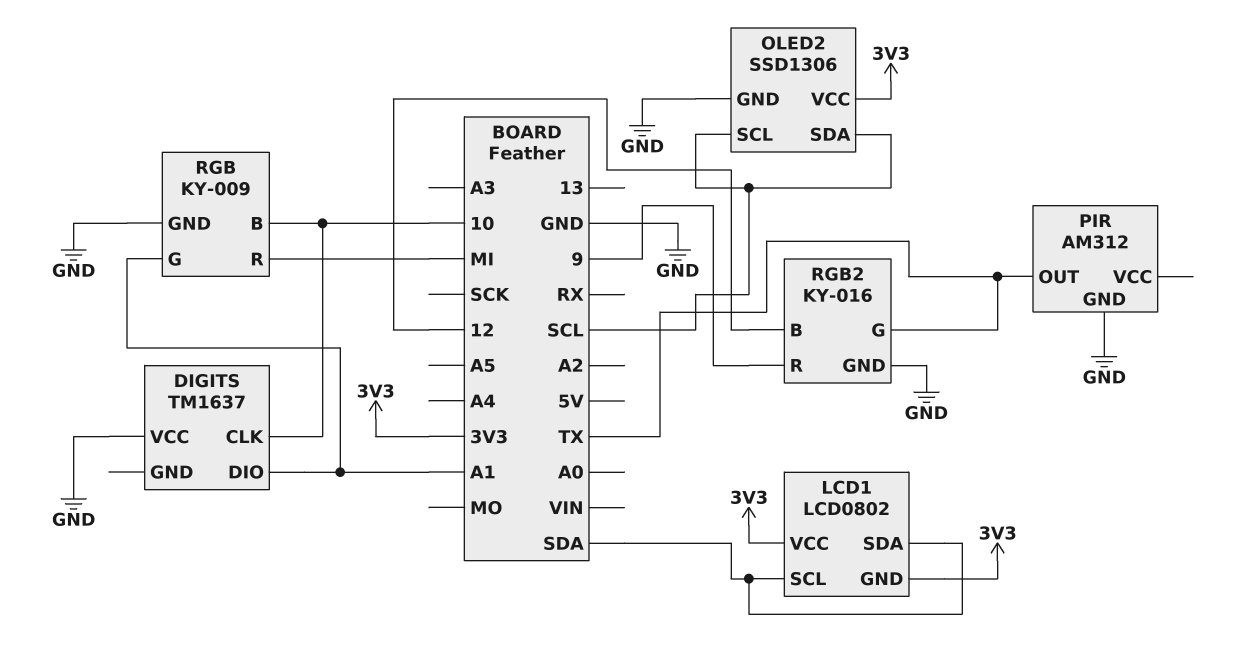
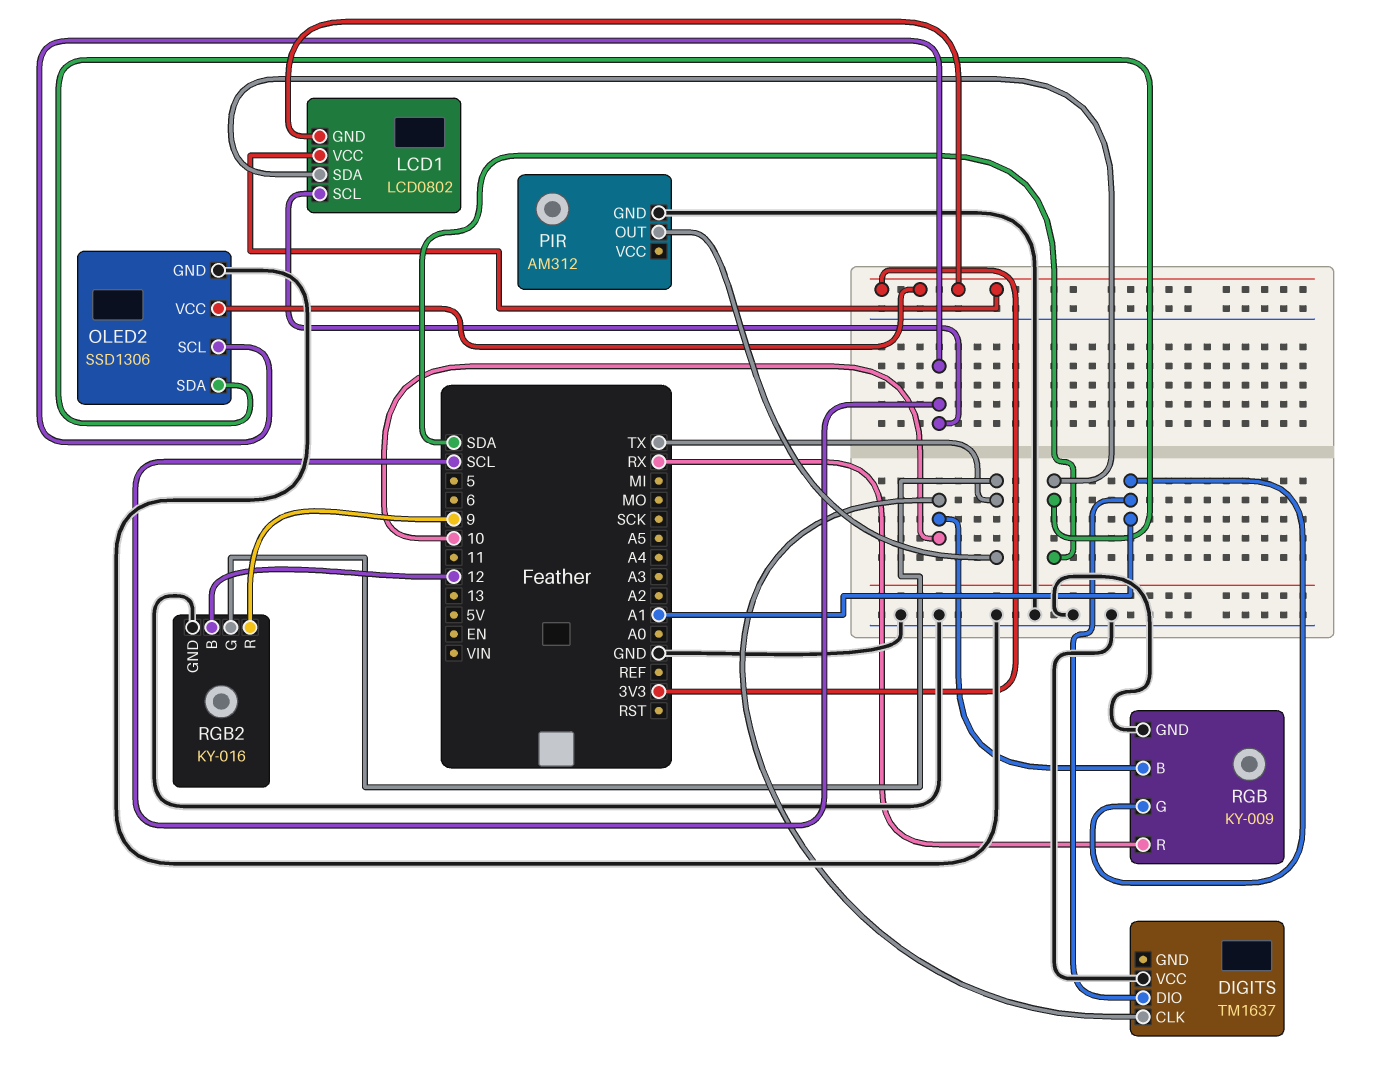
LCD1 pin SCL: SDA -> SCL
OLED2 pin SDA: SCL -> SDA
RGB pin R: MI -> RX

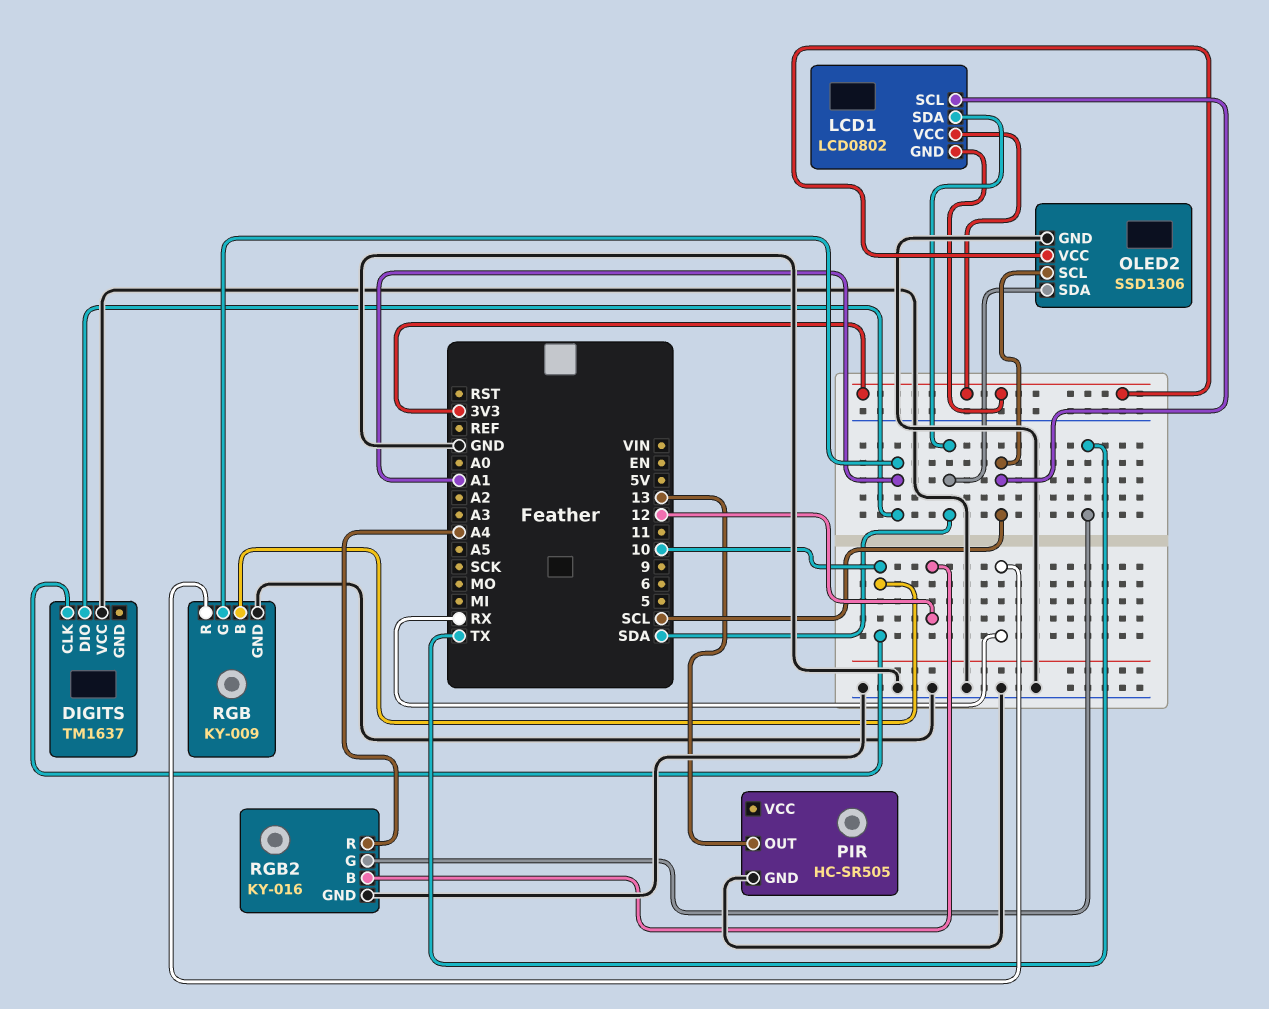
PIR: AM312 -> HC-SR505
PIR pin OUT: TX -> 13
RGB2 pin R: 9 -> A4

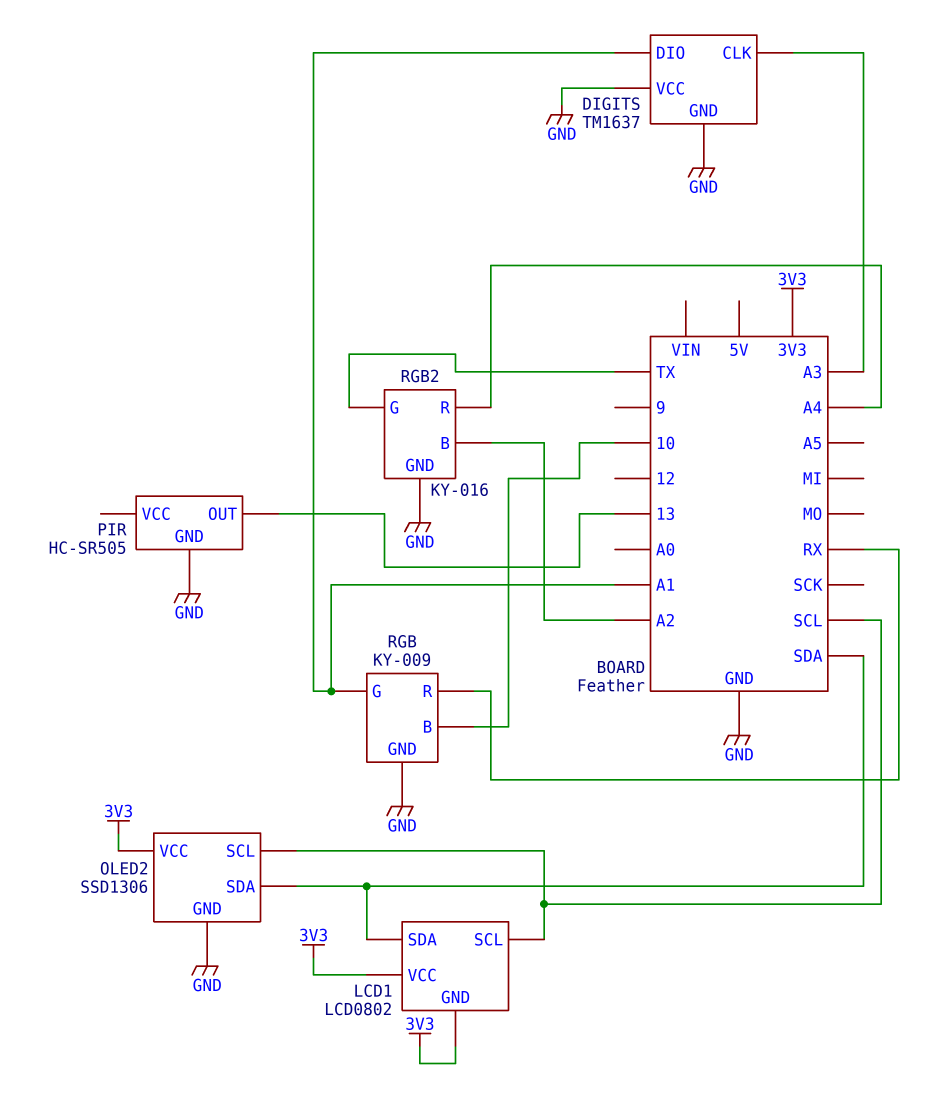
DIGITS pin CLK: 10 -> A3
DIGITS pin GND: none -> GND
RGB2 pin B: 12 -> A2

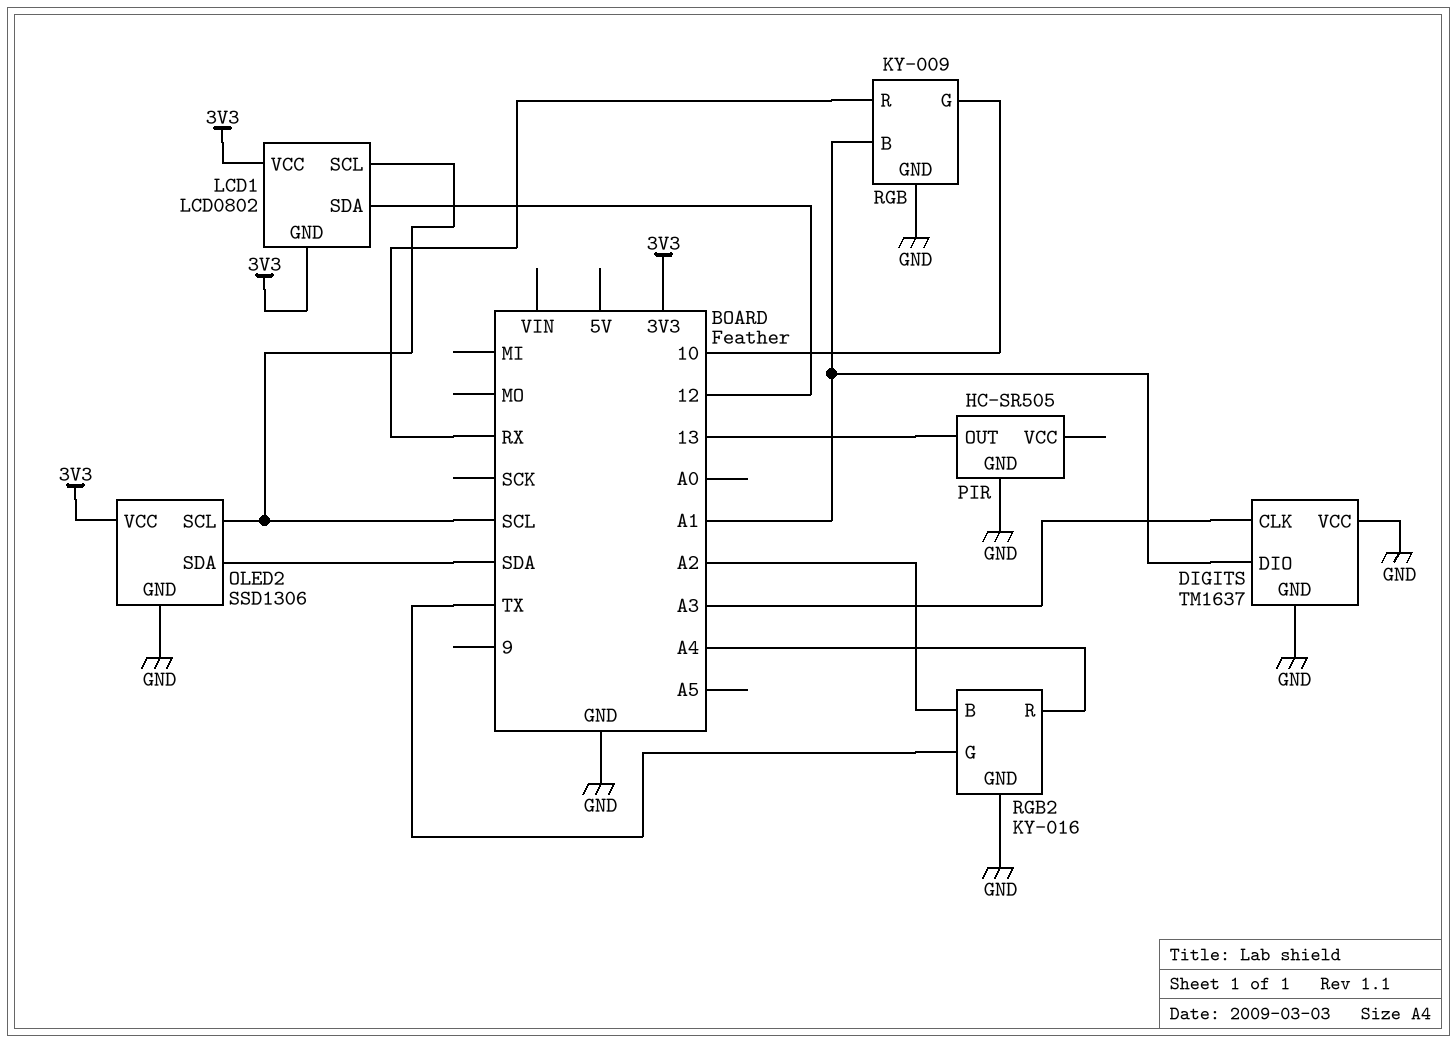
LCD1 pin SDA: SDA -> 12
RGB pin B: 10 -> A1
RGB pin G: A1 -> 10

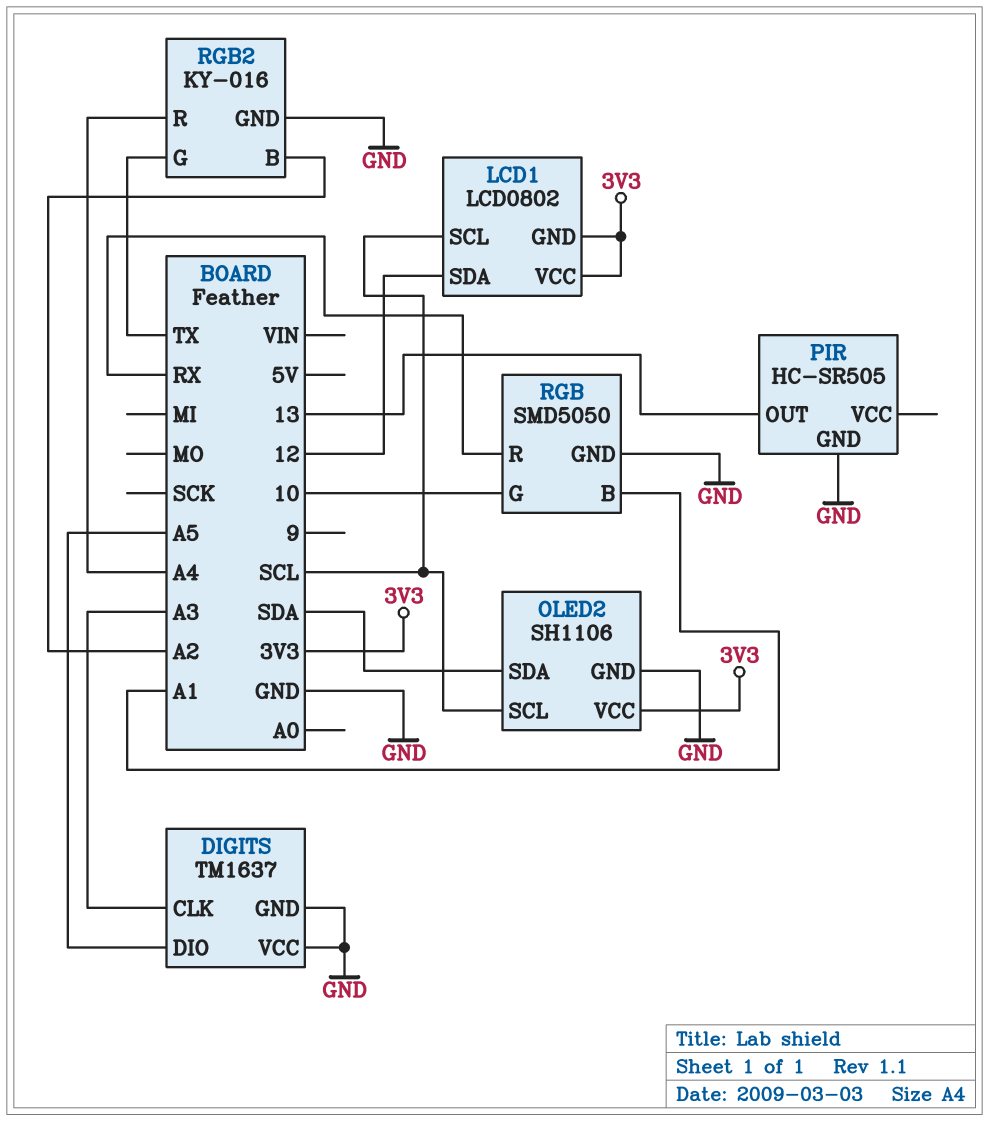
DIGITS pin DIO: A1 -> A5
OLED2: SSD1306 -> SH1106
RGB: KY-009 -> SMD5050

